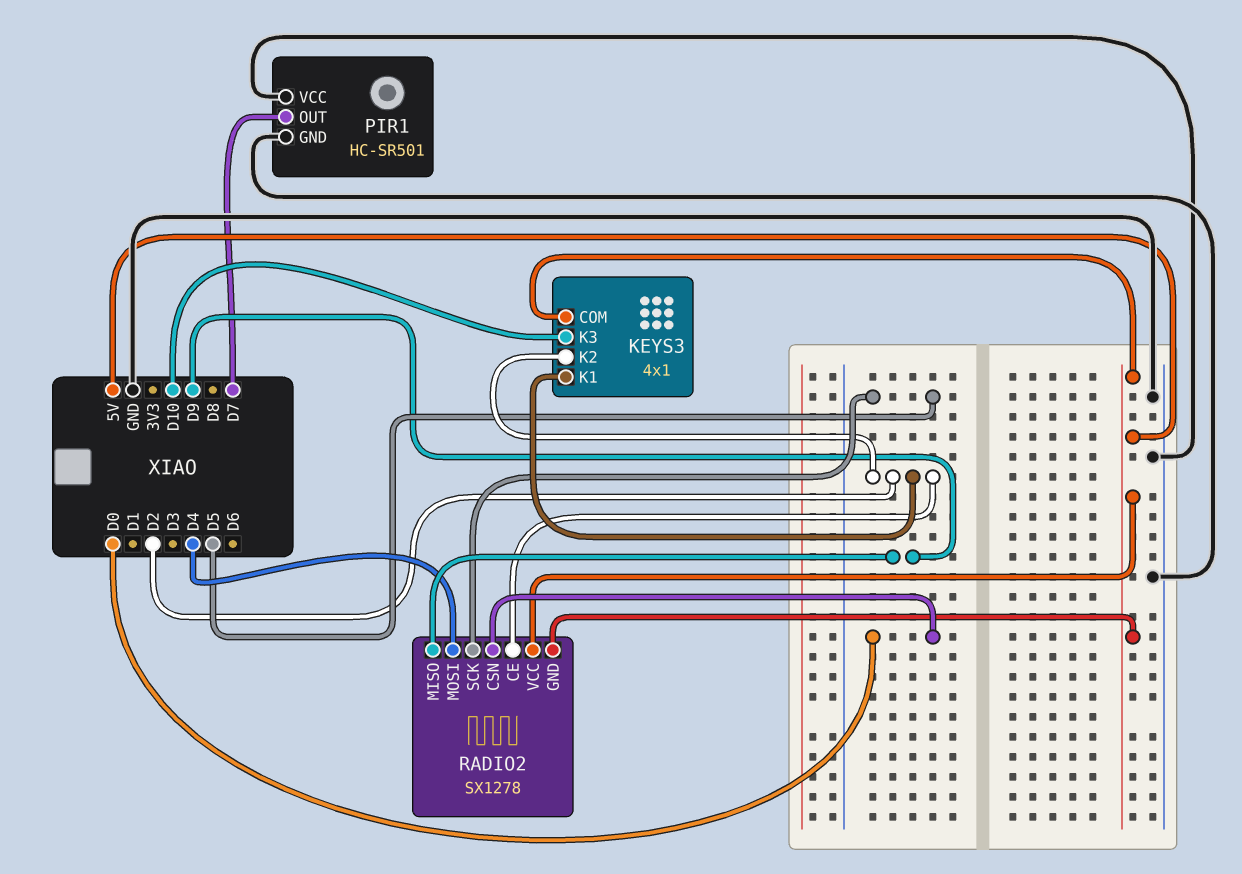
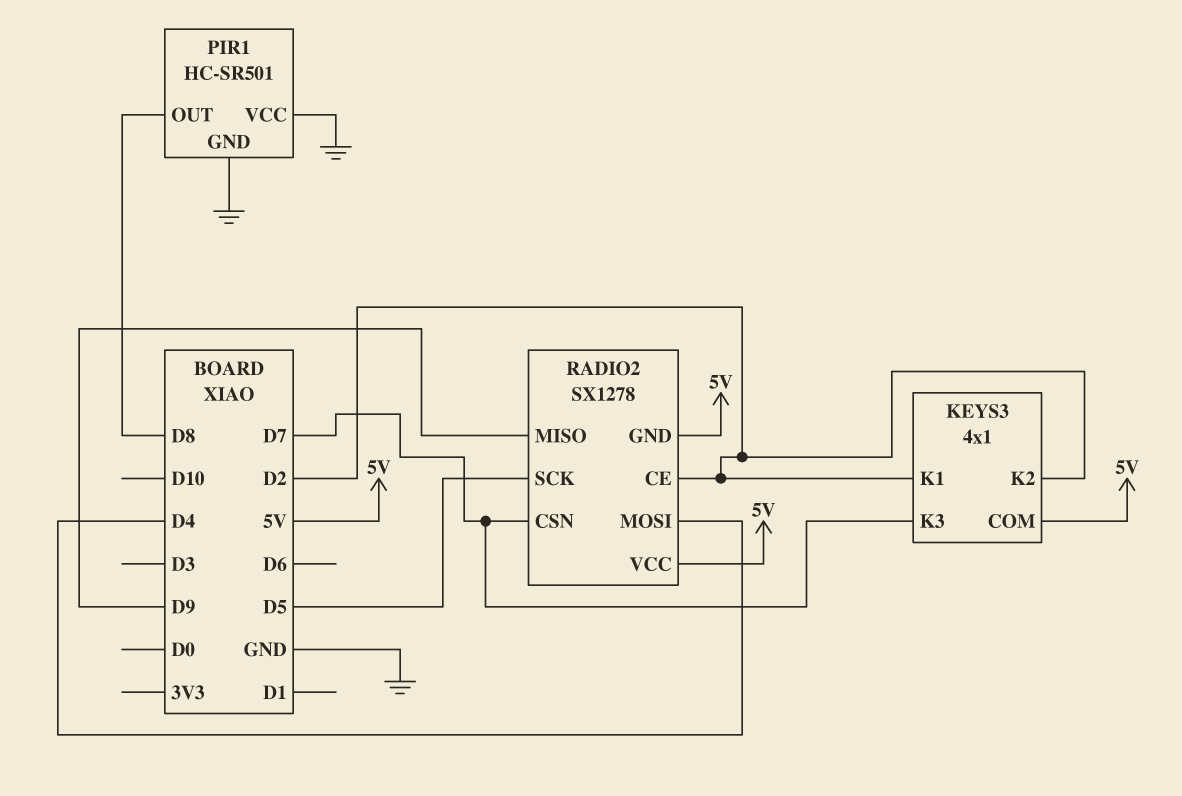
KEYS3 pin K3: D10 -> D7
PIR1 pin OUT: D7 -> D8
RADIO2 pin CSN: D0 -> D7

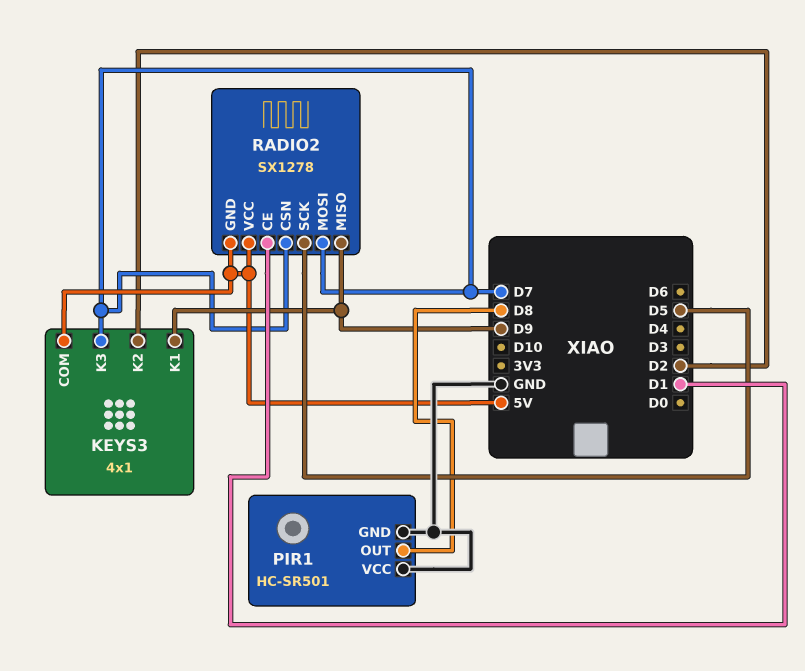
KEYS3 pin K1: D2 -> D9
RADIO2 pin CE: D2 -> D1
RADIO2 pin MOSI: D4 -> D7

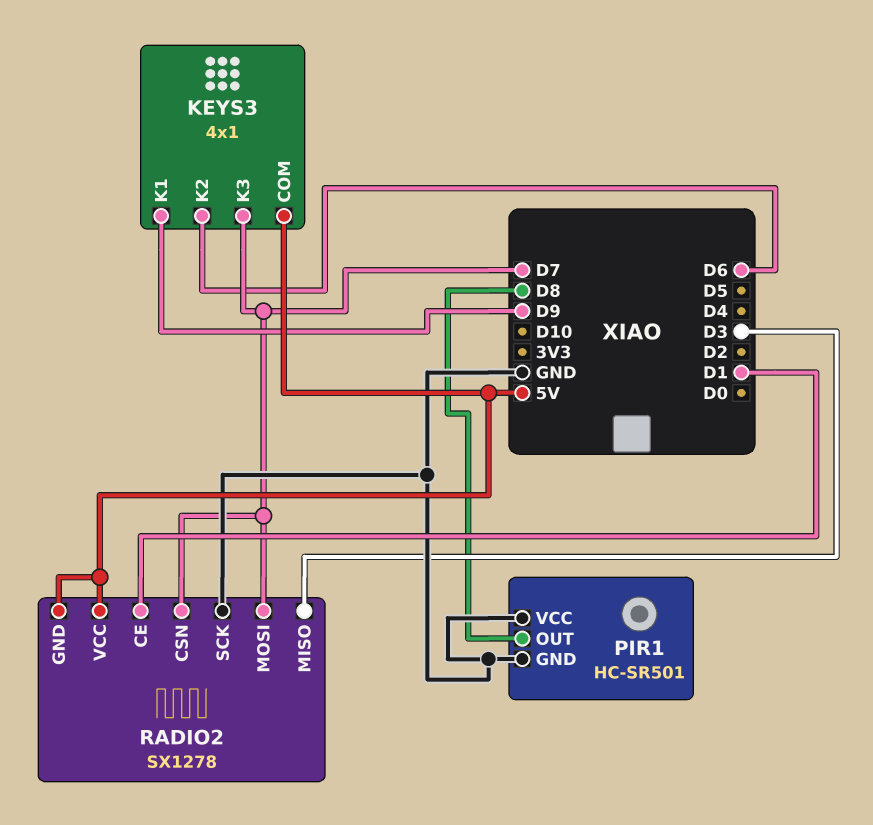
KEYS3 pin K2: D2 -> D6
RADIO2 pin MISO: D9 -> D3
RADIO2 pin SCK: D5 -> GND

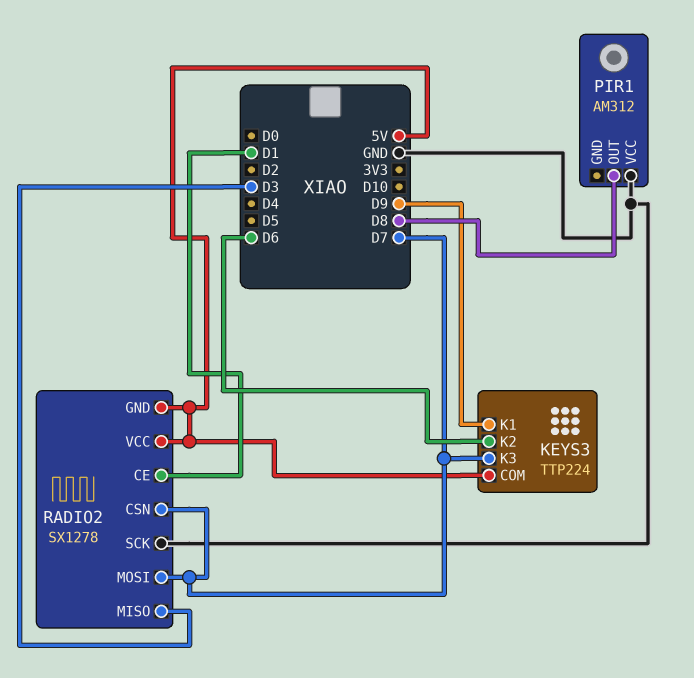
KEYS3: 4x1 -> TTP224
PIR1: HC-SR501 -> AM312
PIR1 pin GND: GND -> none

